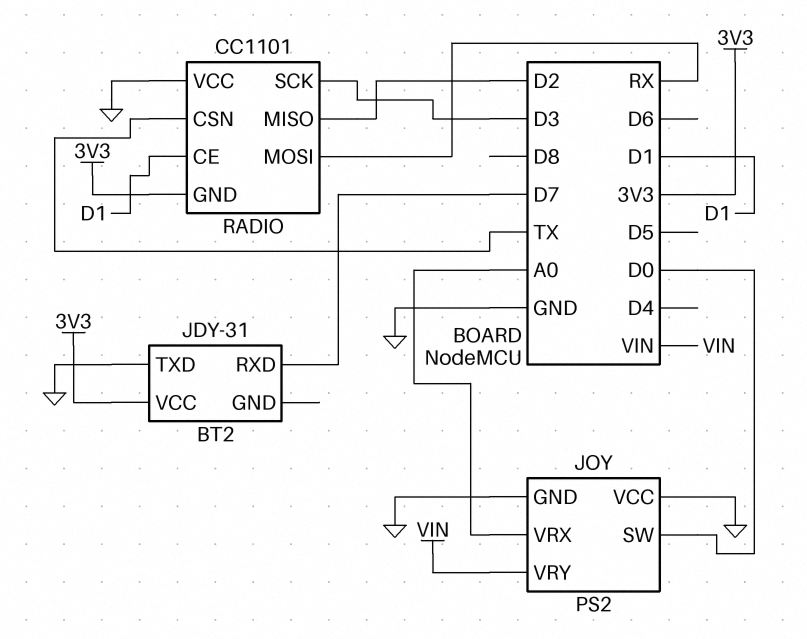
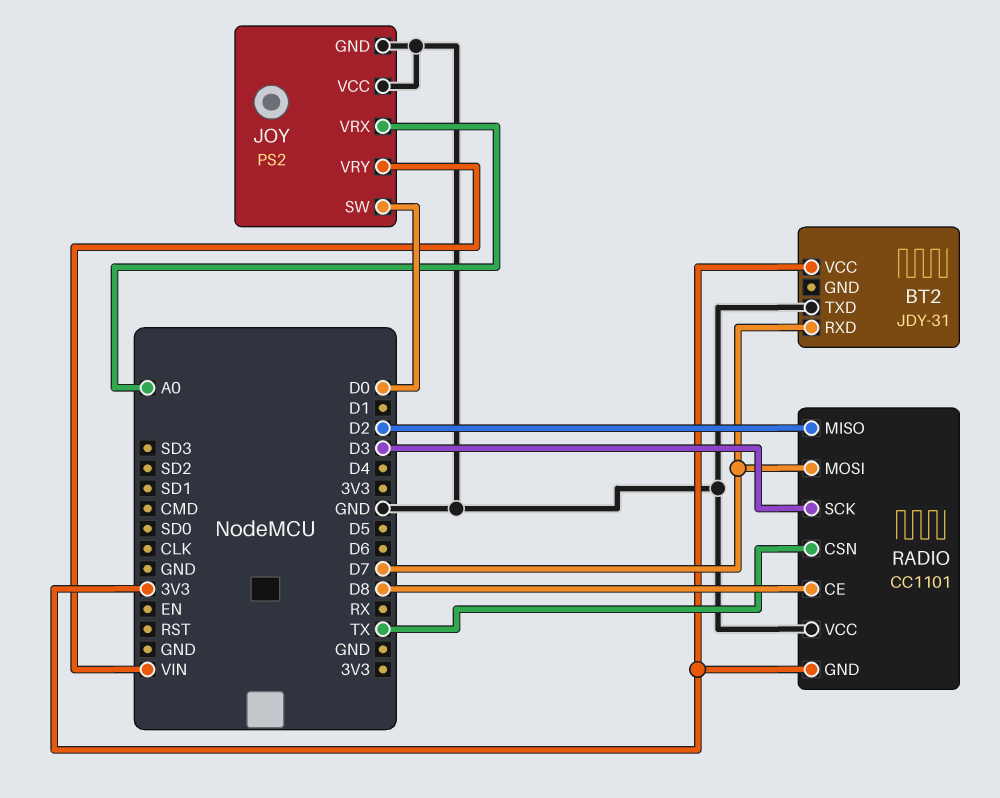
RADIO pin CE: D1 -> D8
RADIO pin MOSI: RX -> D7

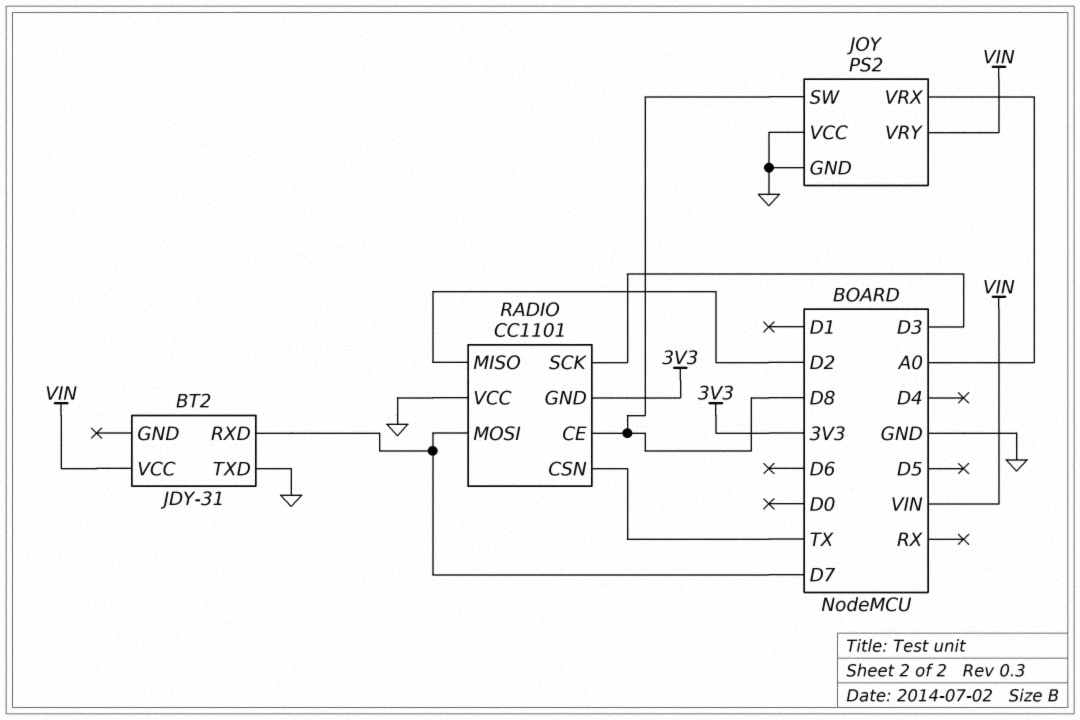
BT2 pin VCC: 3V3 -> VIN
JOY pin SW: D0 -> D8

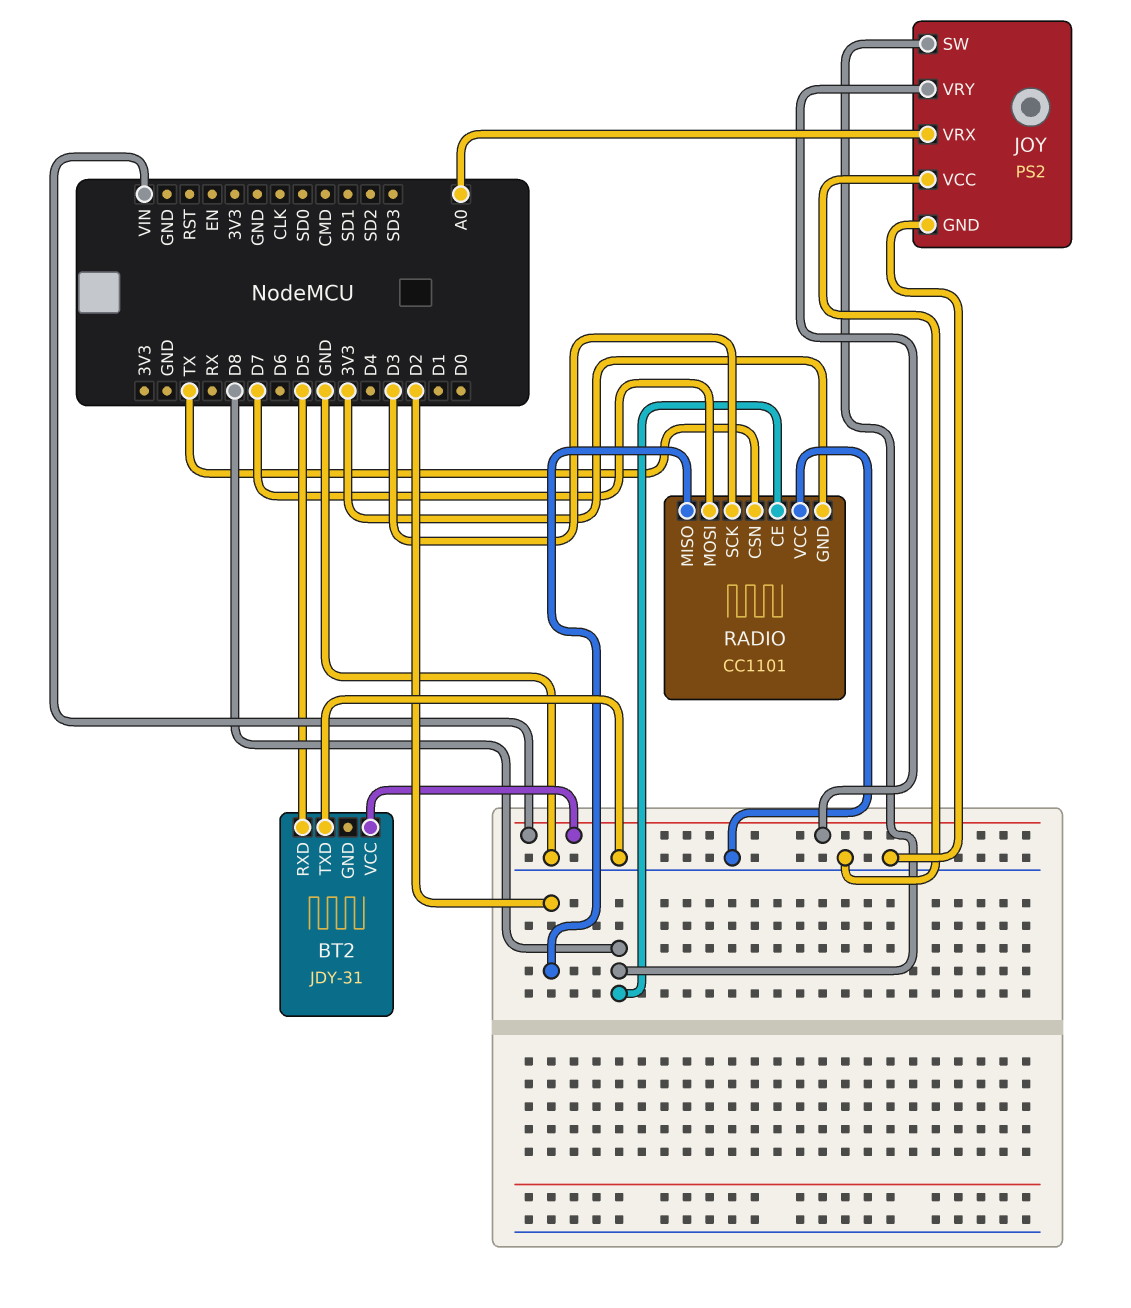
BT2 pin RXD: D7 -> D5

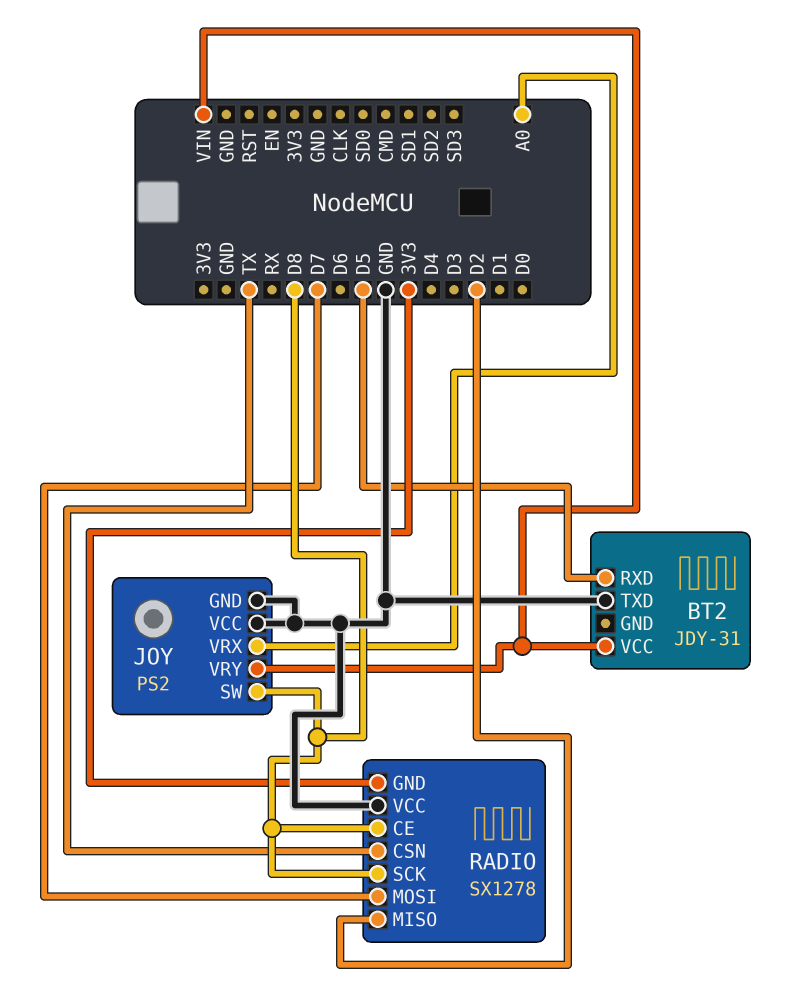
RADIO: CC1101 -> SX1278
RADIO pin SCK: D3 -> D8

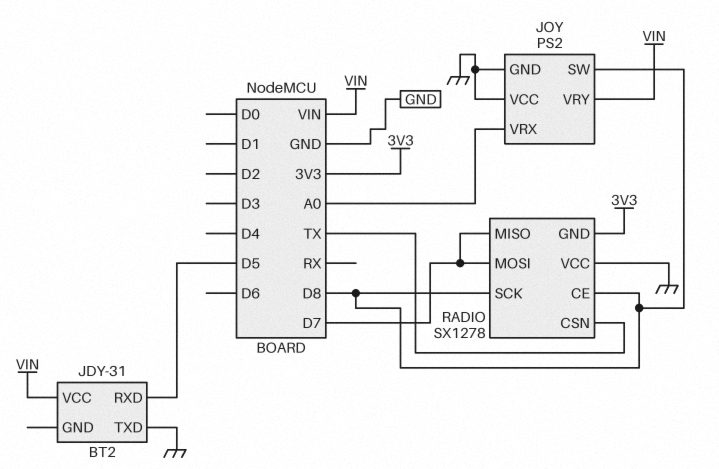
RADIO pin MISO: D2 -> D7

